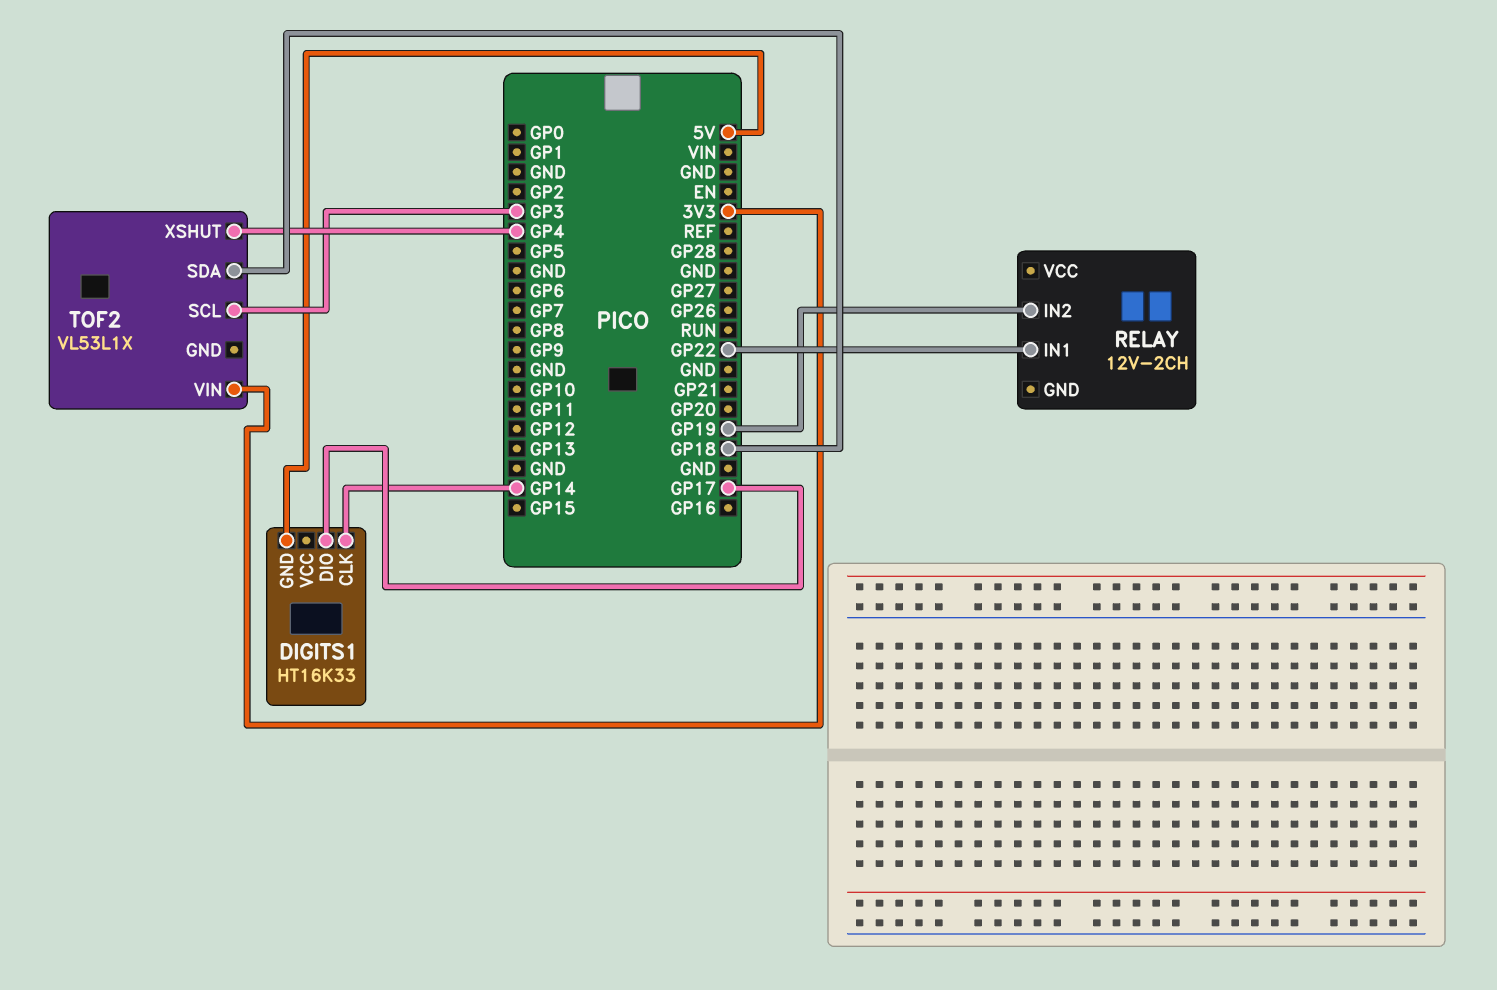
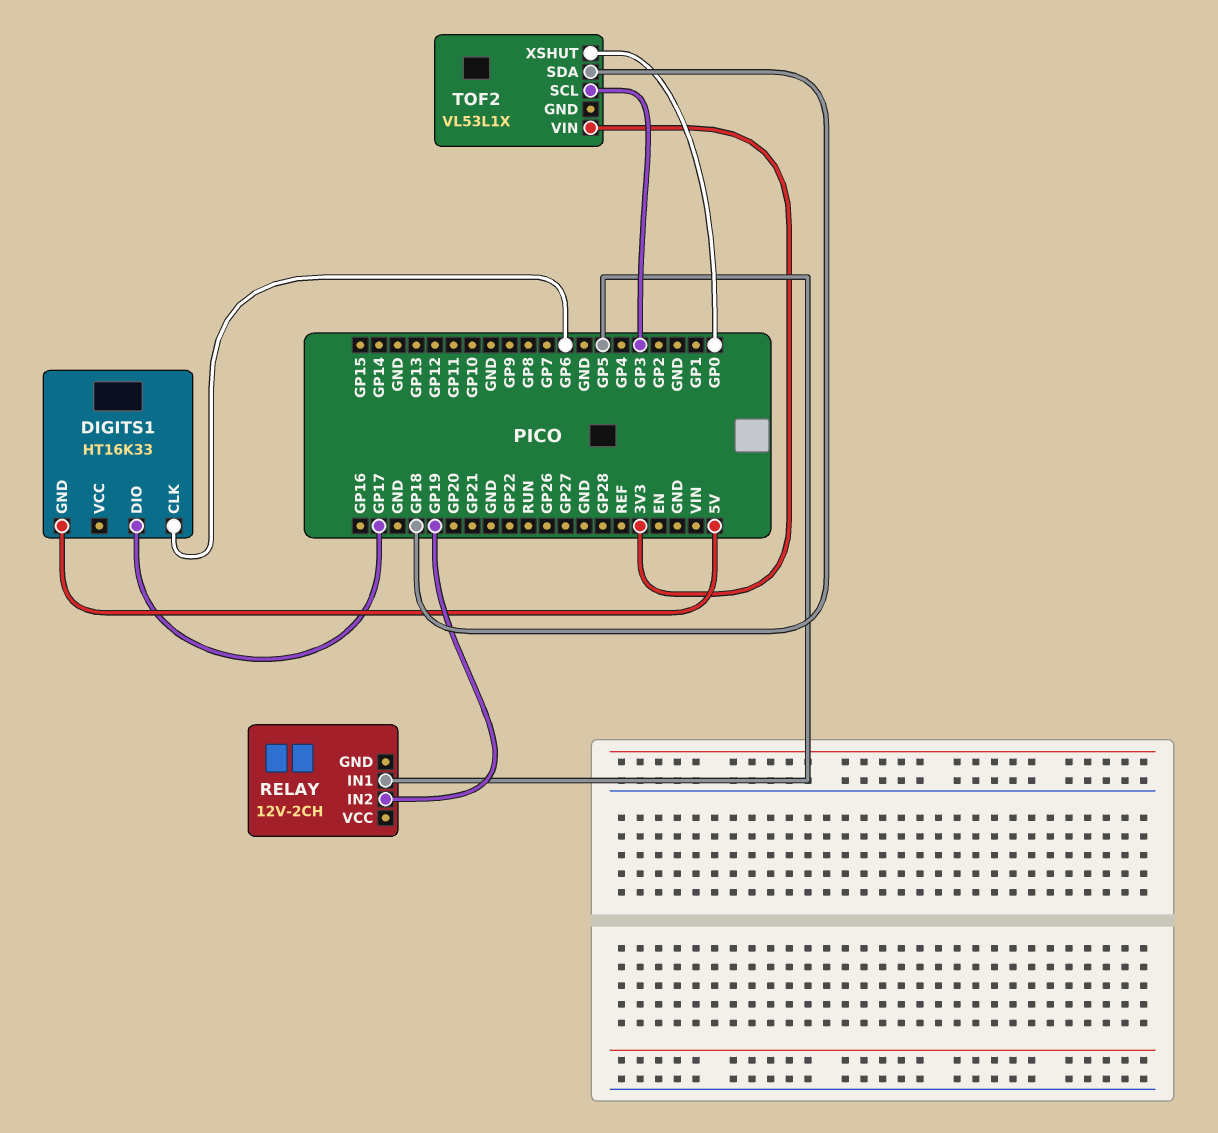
DIGITS1 pin CLK: GP14 -> GP6
RELAY pin IN1: GP22 -> GP5
TOF2 pin XSHUT: GP4 -> GP0

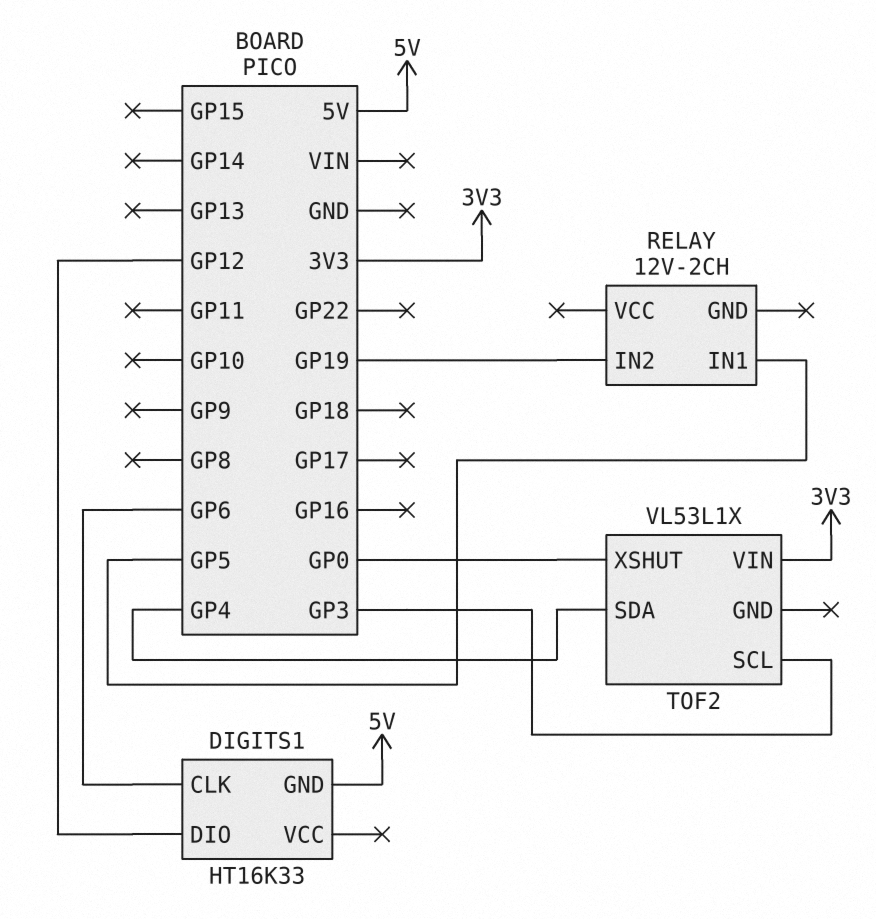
DIGITS1 pin DIO: GP17 -> GP12
TOF2 pin SDA: GP18 -> GP4

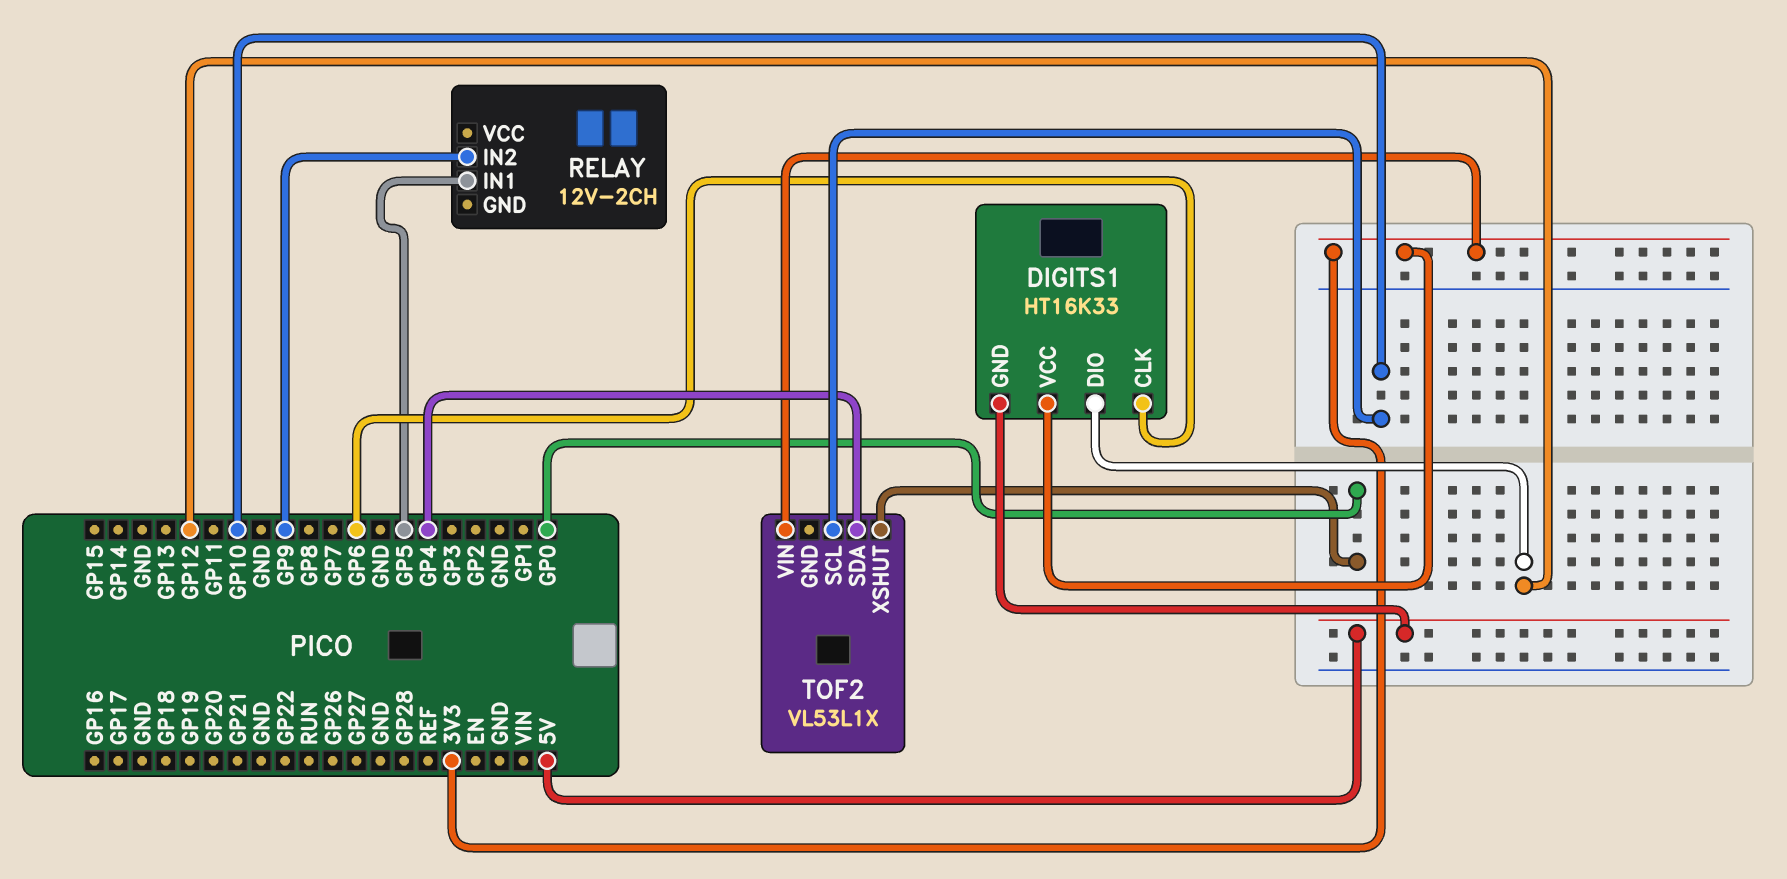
DIGITS1 pin VCC: none -> 3V3
RELAY pin IN2: GP19 -> GP9
TOF2 pin SCL: GP3 -> GP10

